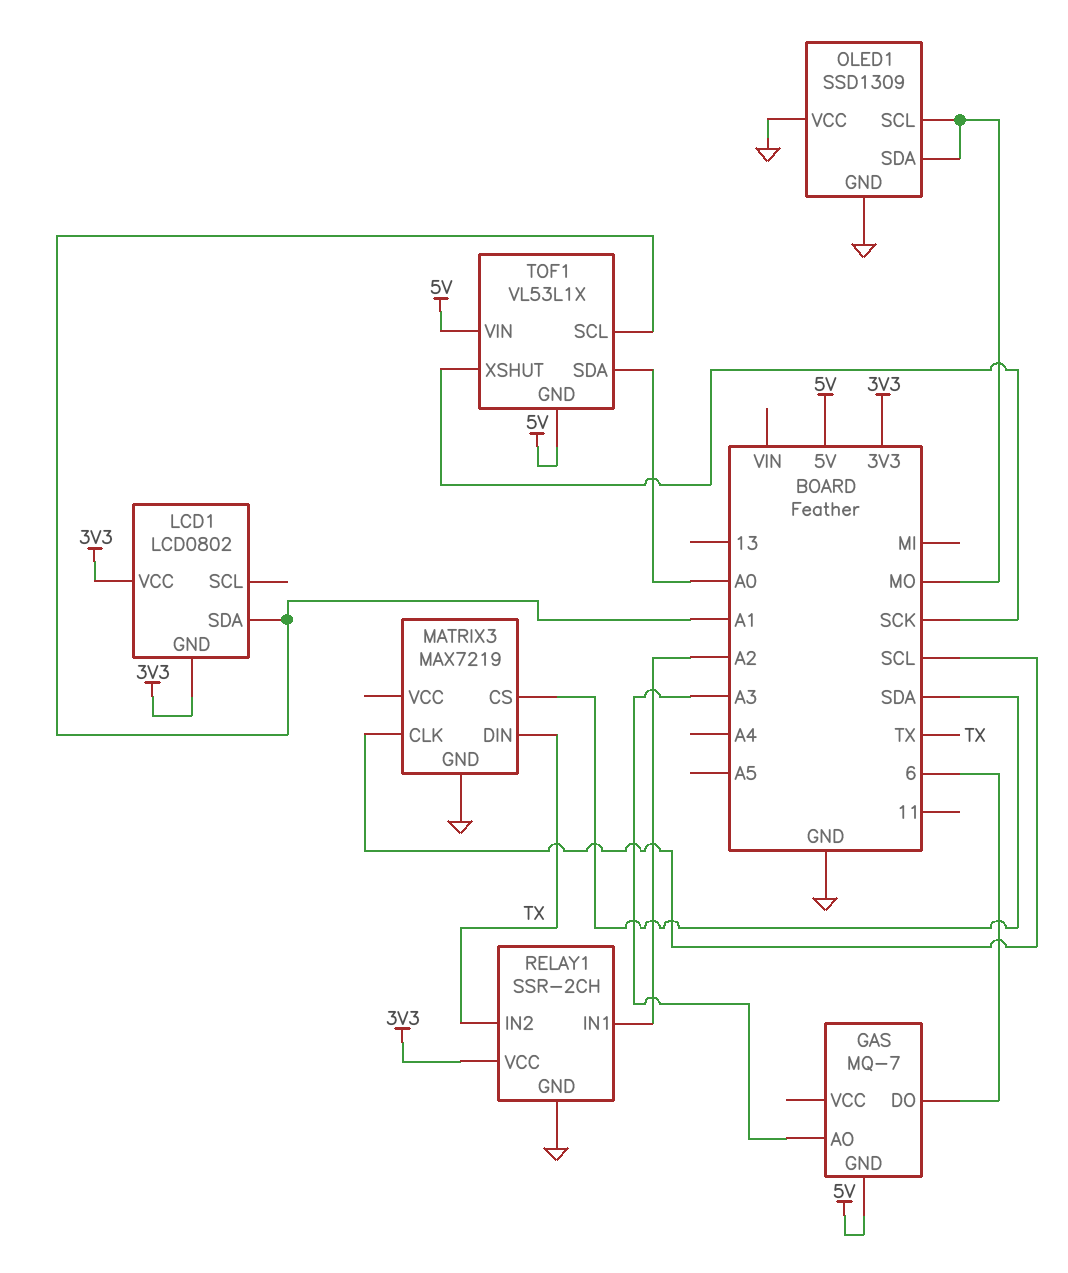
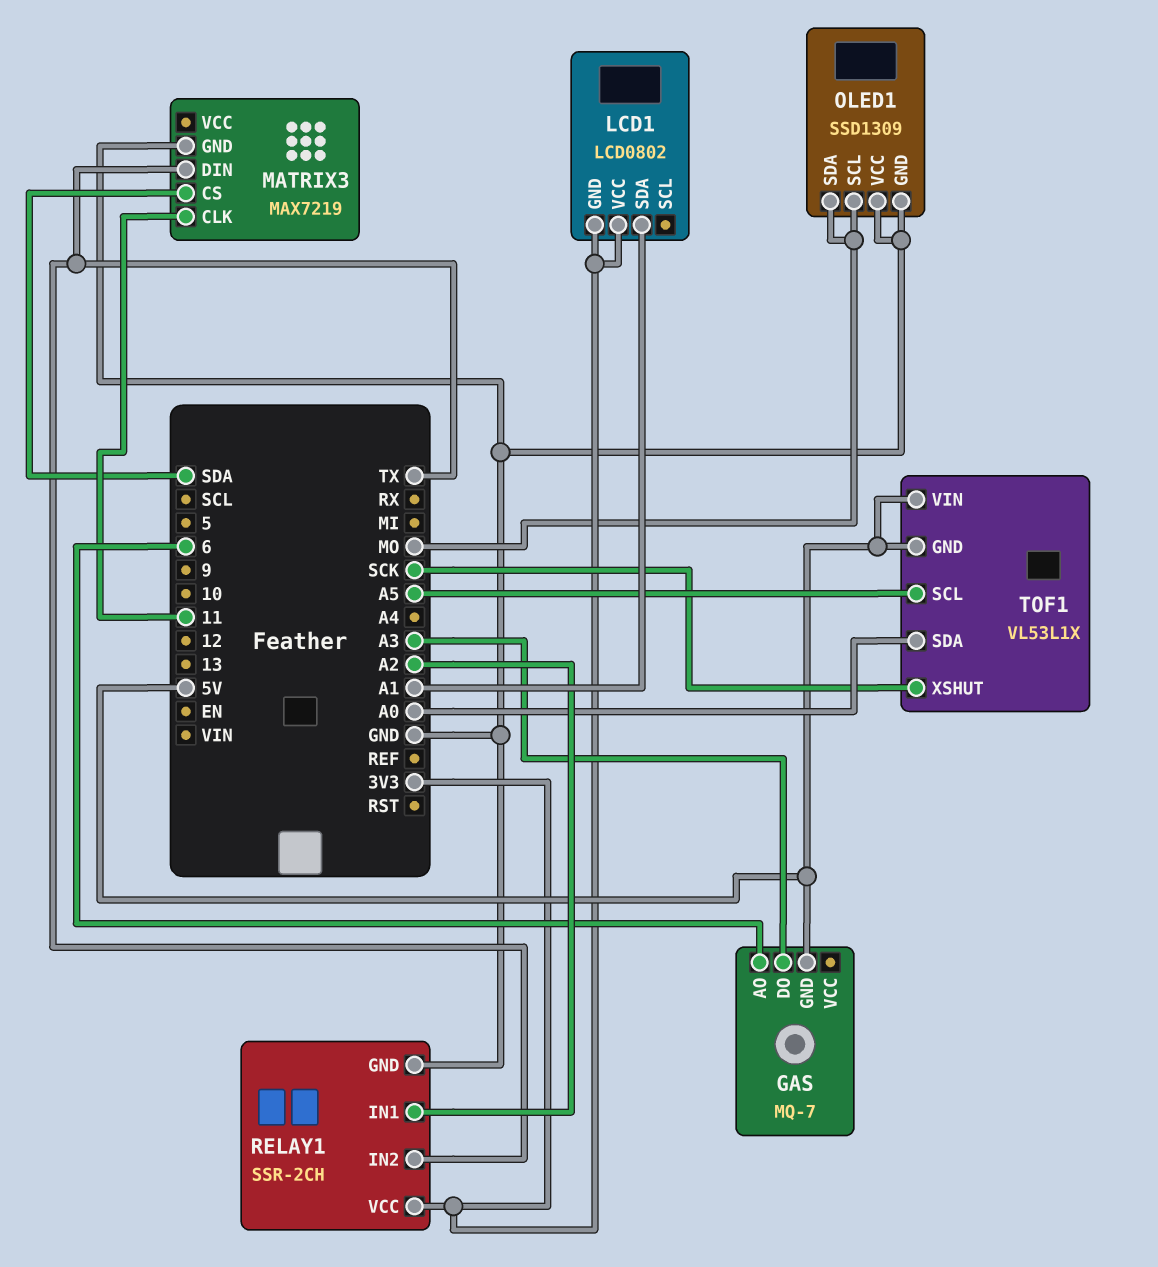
GAS pin AO: A3 -> 6
GAS pin DO: 6 -> A3
MATRIX3 pin CLK: SCL -> 11
TOF1 pin SCL: A1 -> A5

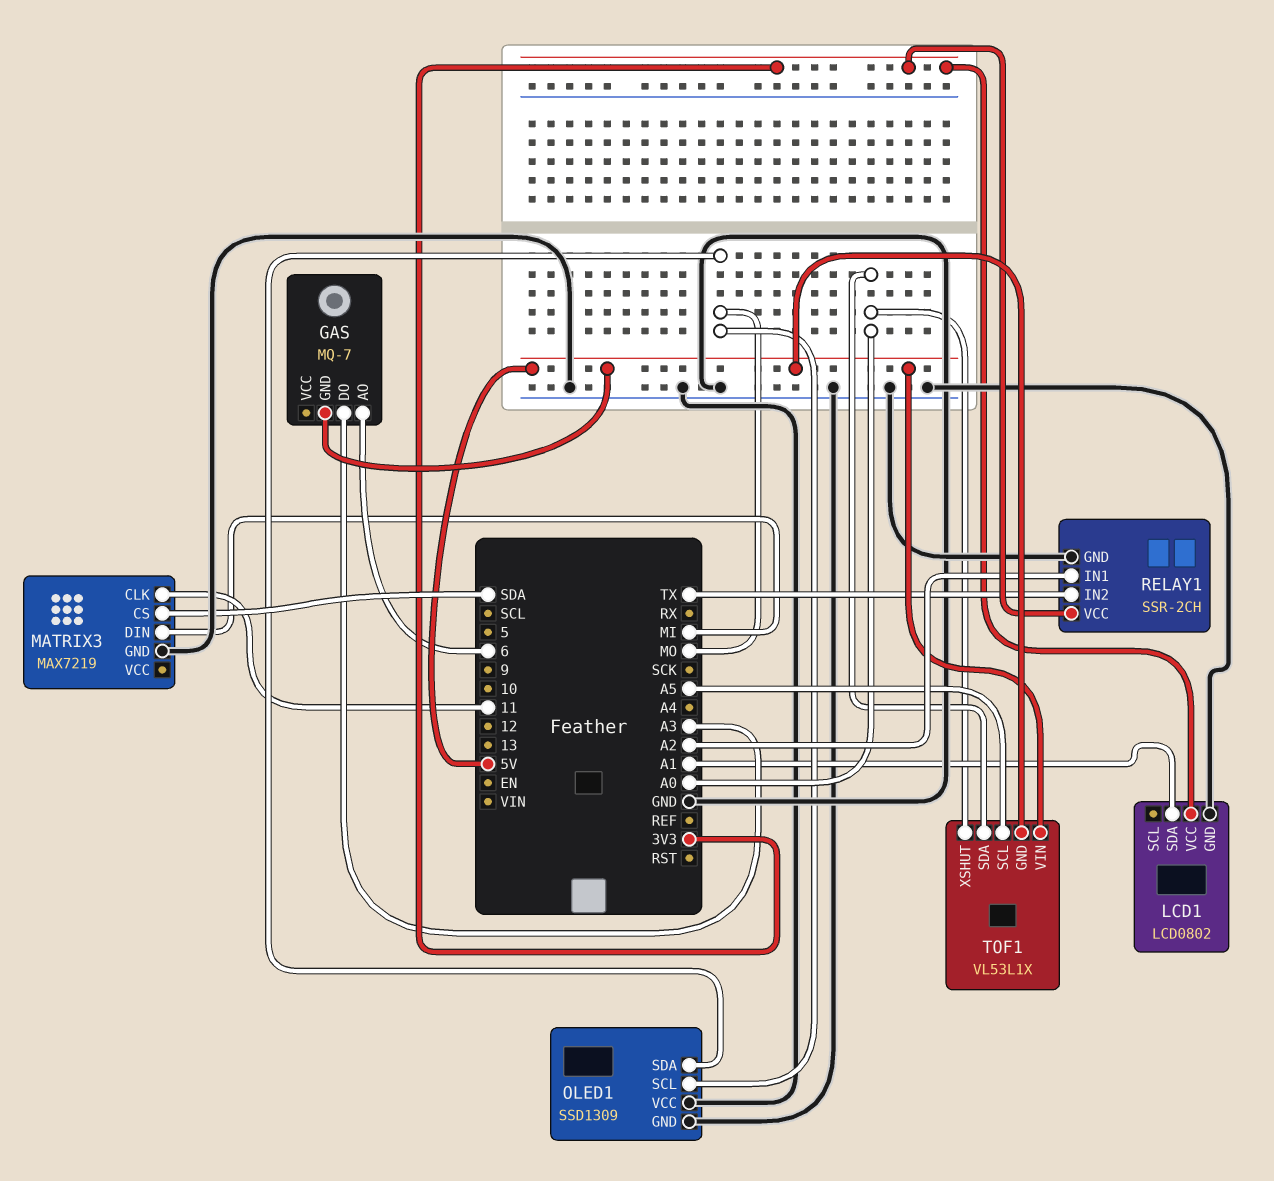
LCD1 pin GND: 3V3 -> GND
MATRIX3 pin DIN: TX -> MI
TOF1 pin XSHUT: SCK -> A0

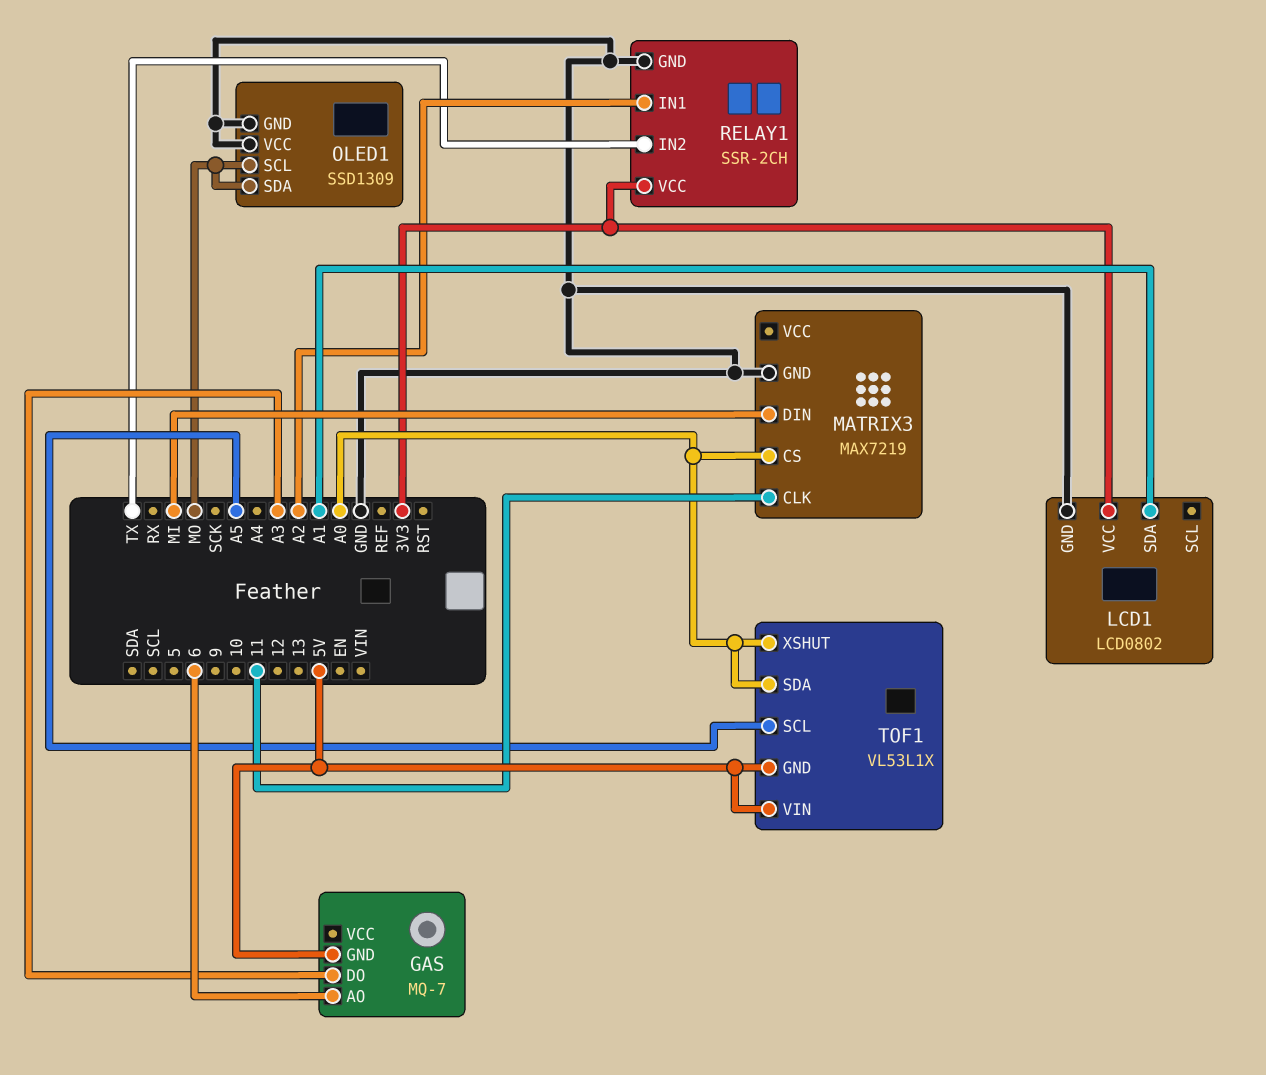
MATRIX3 pin CS: SDA -> A0

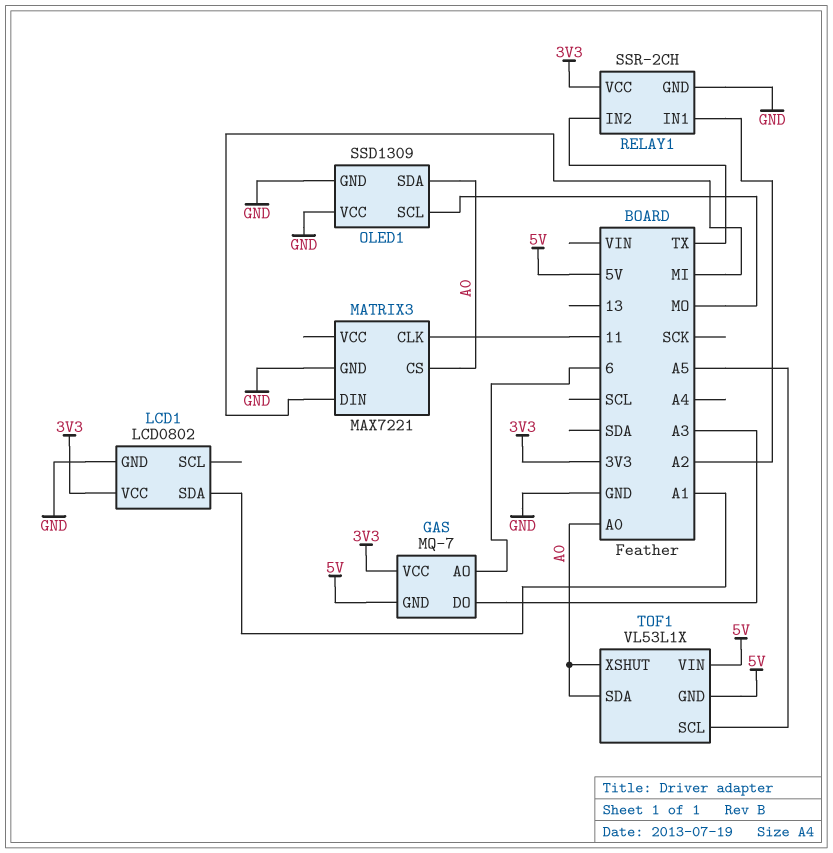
GAS pin VCC: none -> 3V3
MATRIX3: MAX7219 -> MAX7221
OLED1 pin SDA: MO -> A0

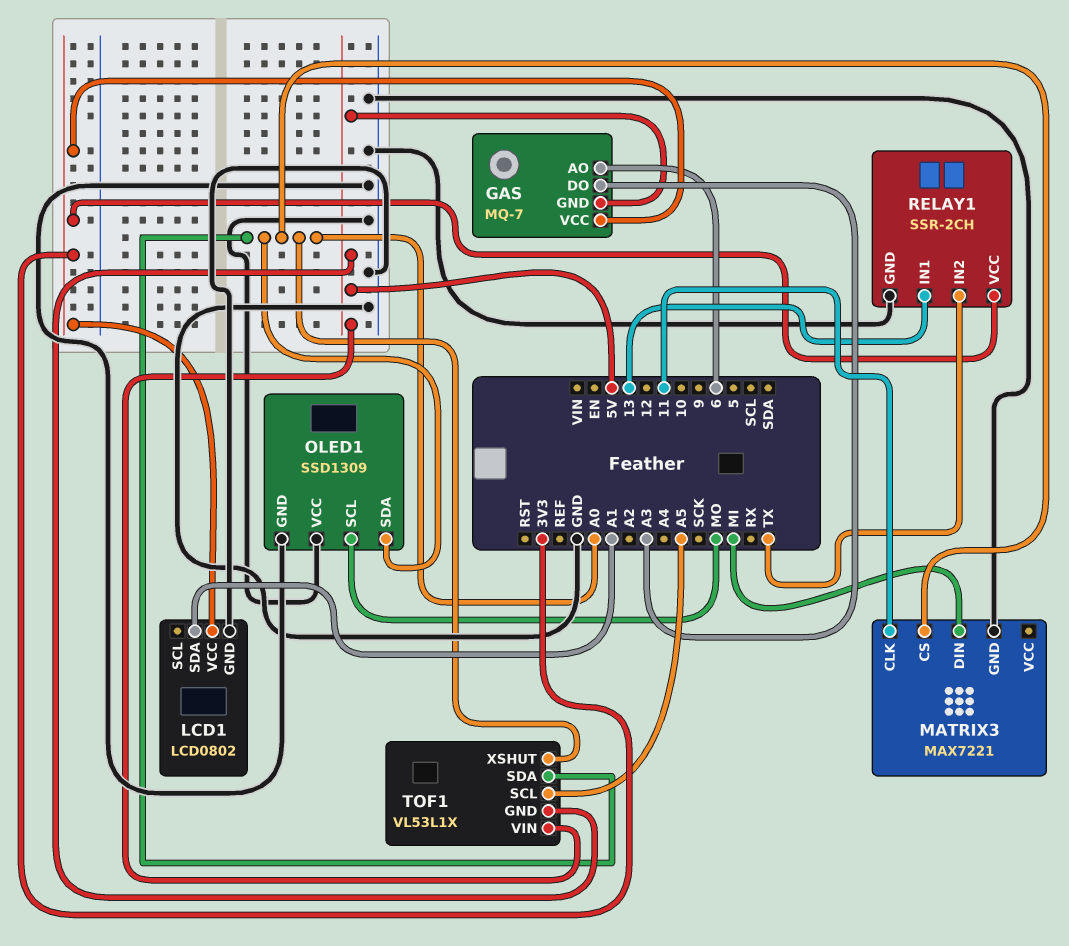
RELAY1 pin IN1: A2 -> 13

